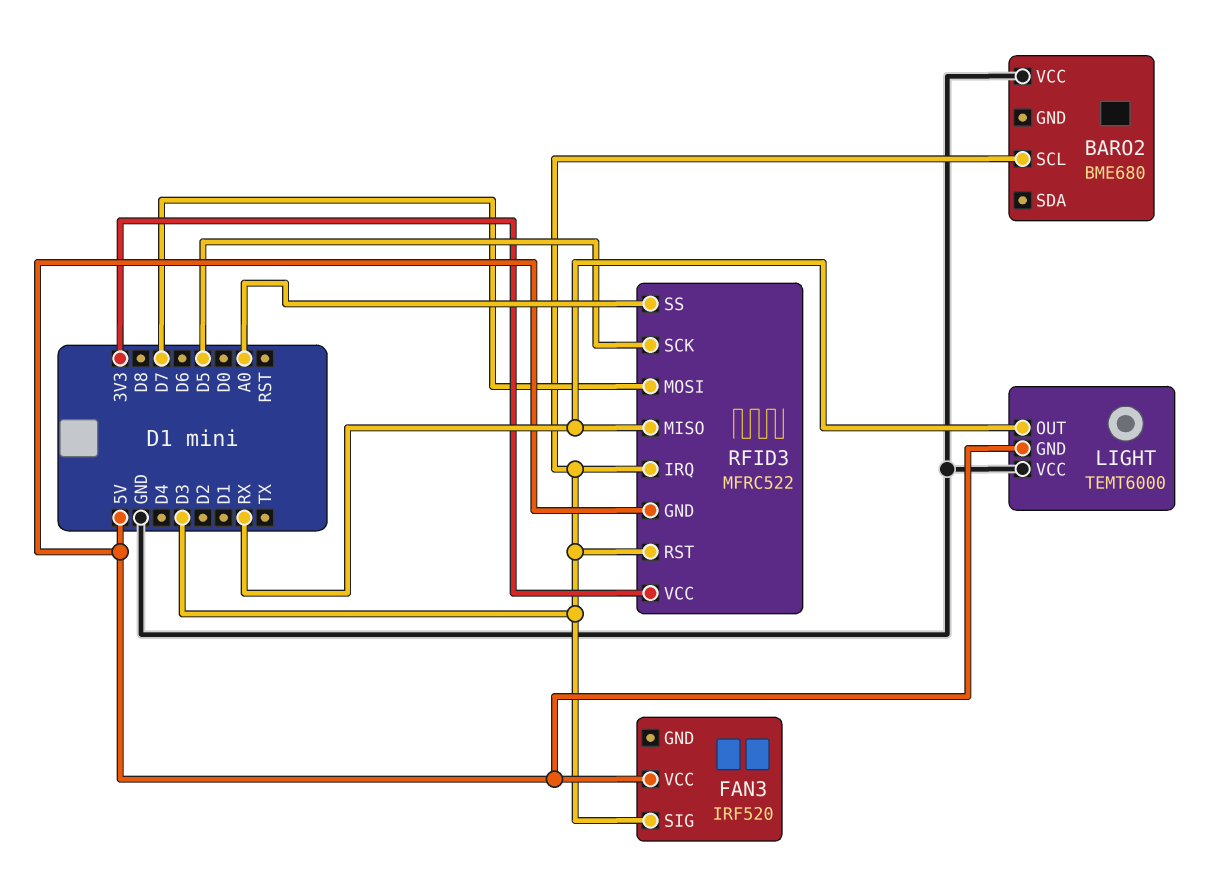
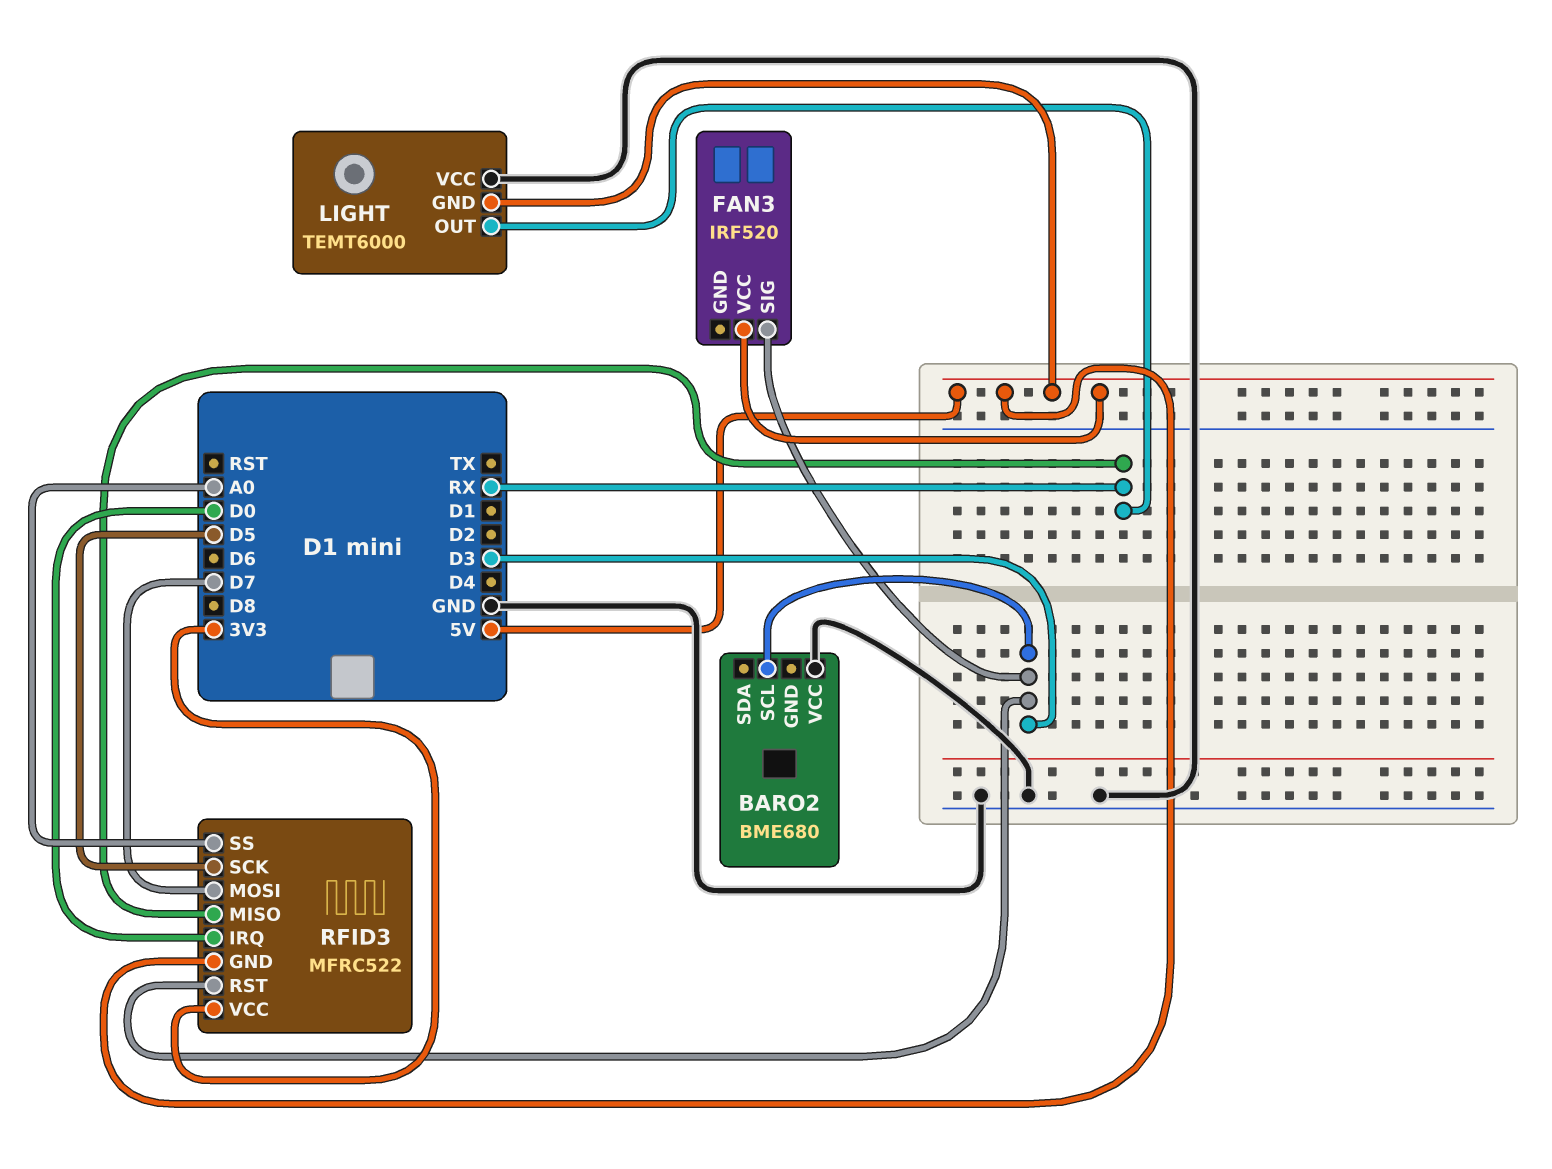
RFID3 pin IRQ: D3 -> D0

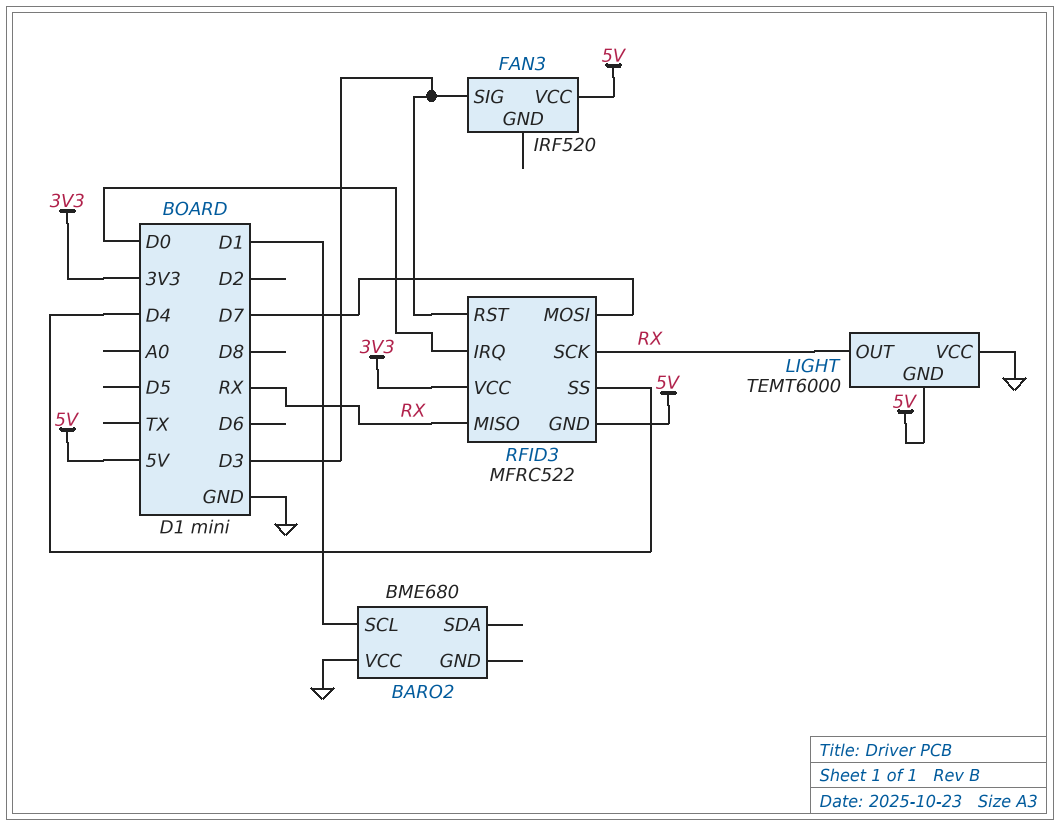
BARO2 pin SCL: D3 -> D1
RFID3 pin SCK: D5 -> RX
RFID3 pin SS: A0 -> D4

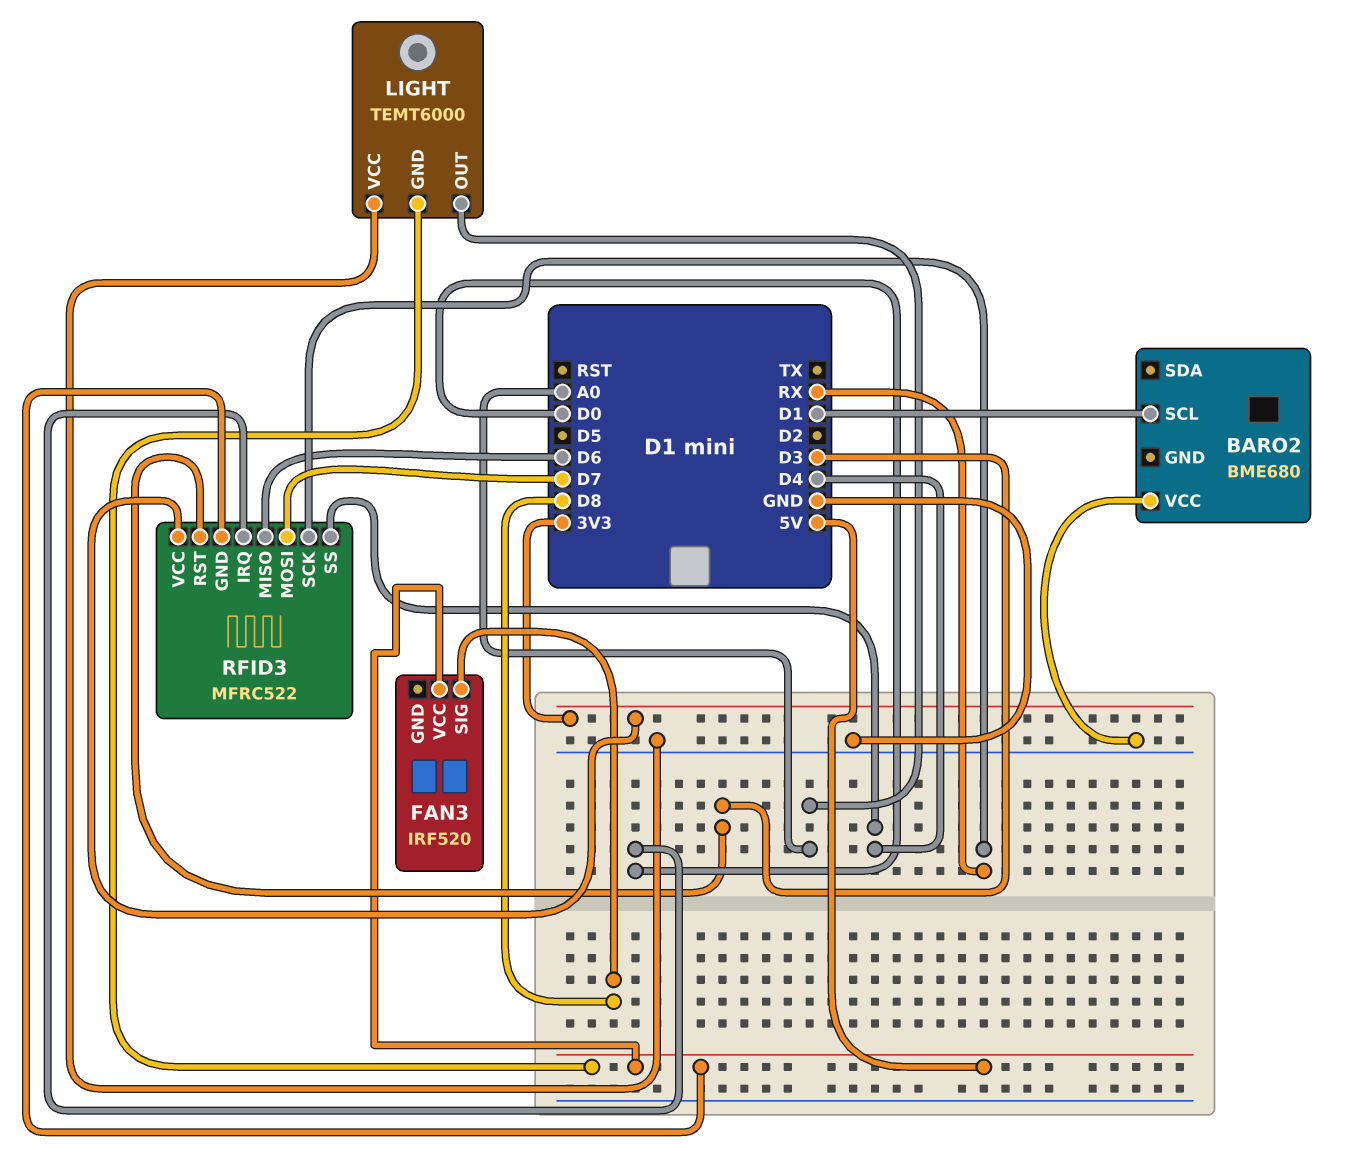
FAN3 pin SIG: D3 -> D8
LIGHT pin OUT: RX -> A0
RFID3 pin MISO: RX -> D6

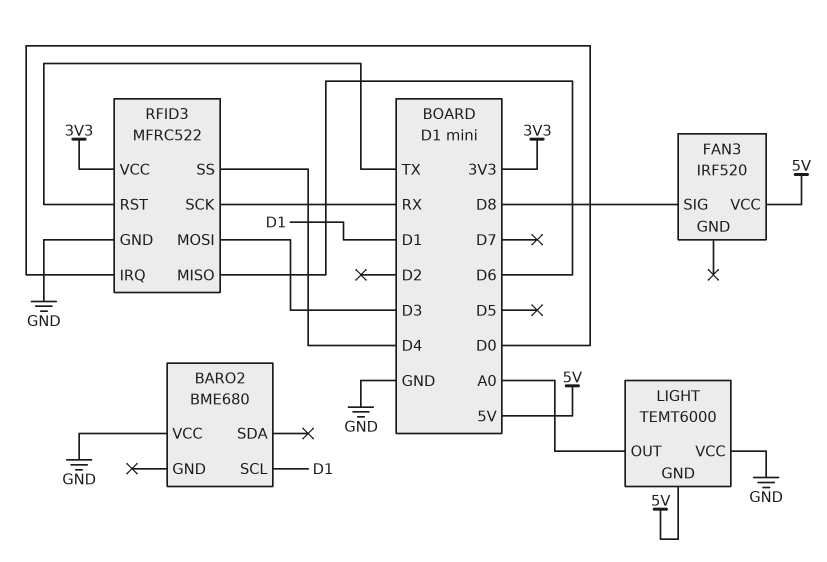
RFID3 pin GND: 5V -> GND
RFID3 pin MOSI: D7 -> D3
RFID3 pin RST: D3 -> TX

